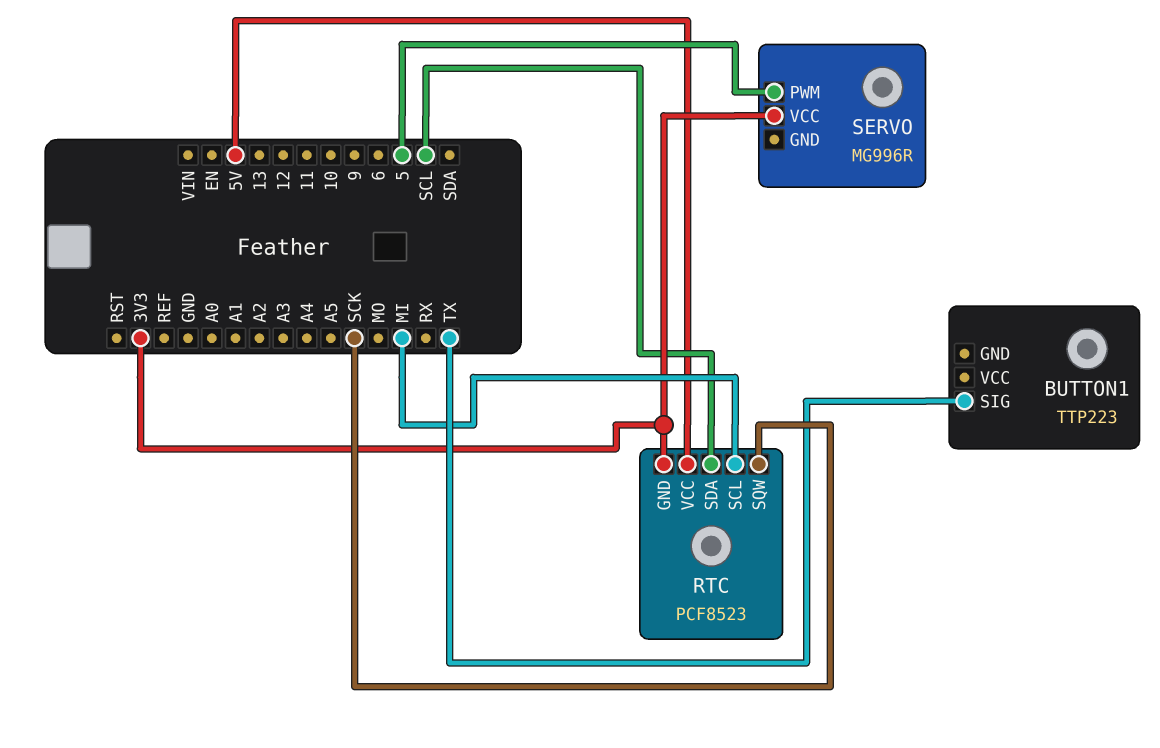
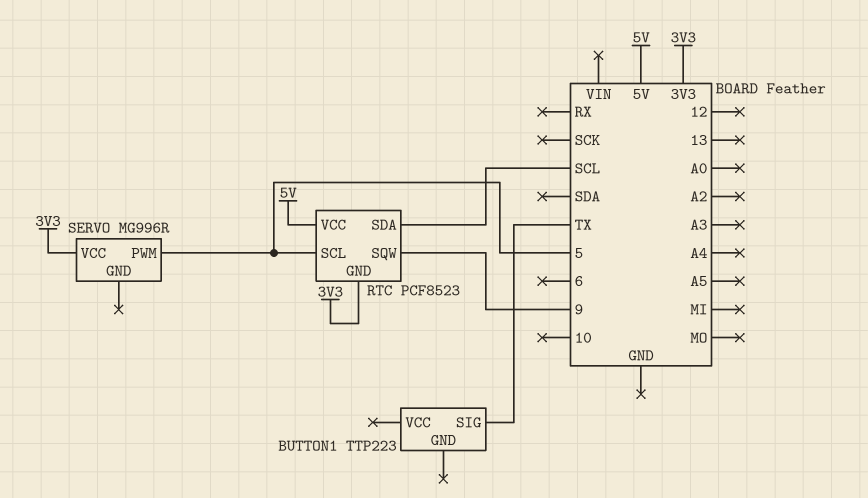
RTC pin SCL: MI -> 5
RTC pin SQW: SCK -> 9

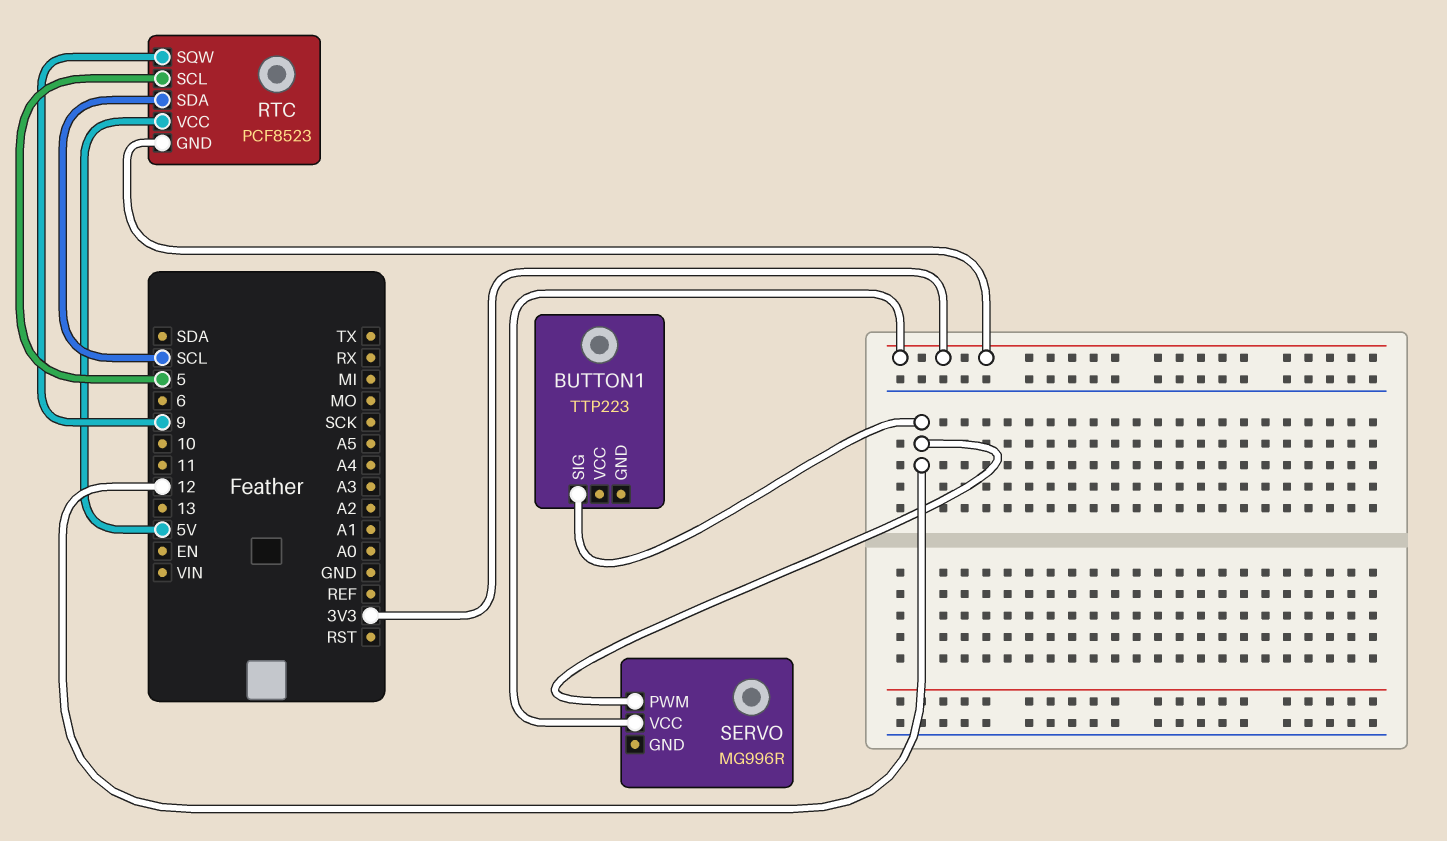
BUTTON1 pin SIG: TX -> 12
SERVO pin PWM: 5 -> 12

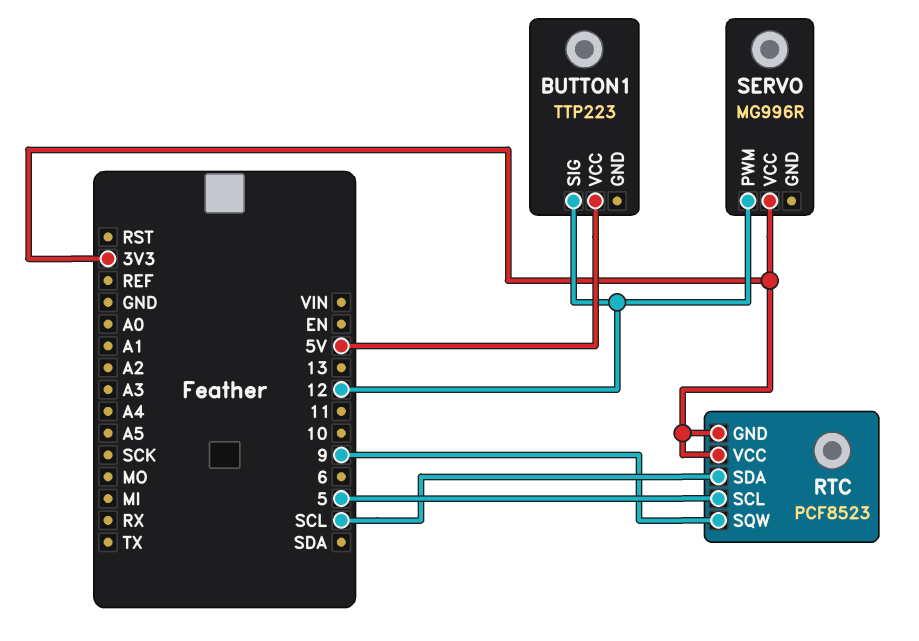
BUTTON1 pin VCC: none -> 5V
RTC pin VCC: 5V -> 3V3

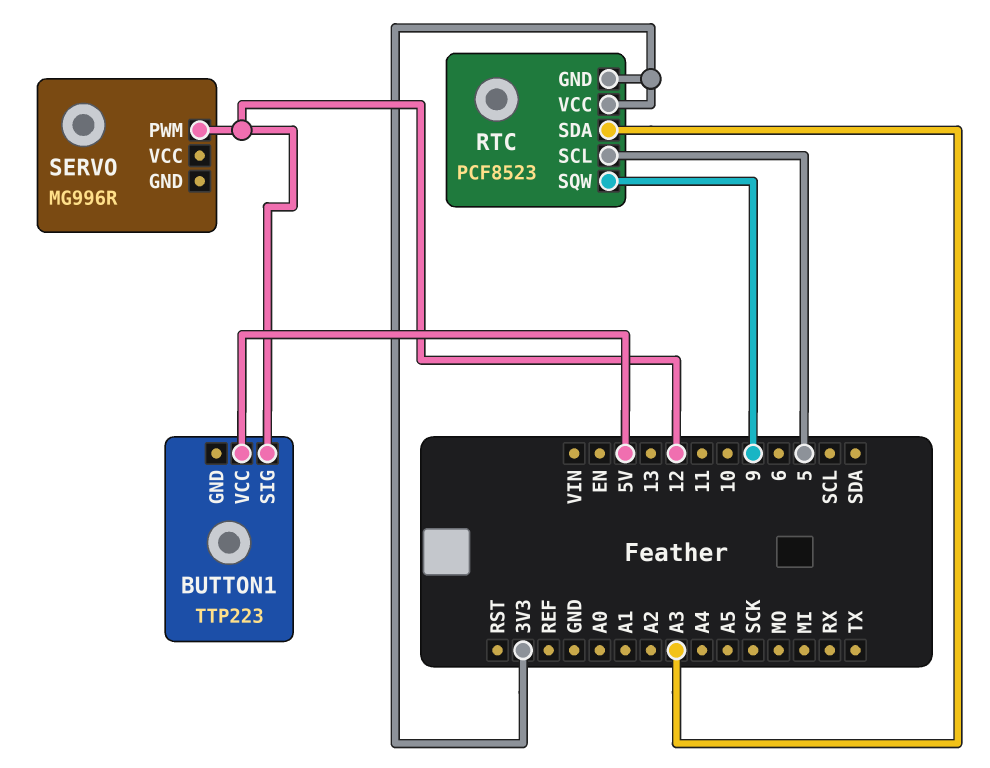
RTC pin SDA: SCL -> A3
SERVO pin VCC: 3V3 -> none

